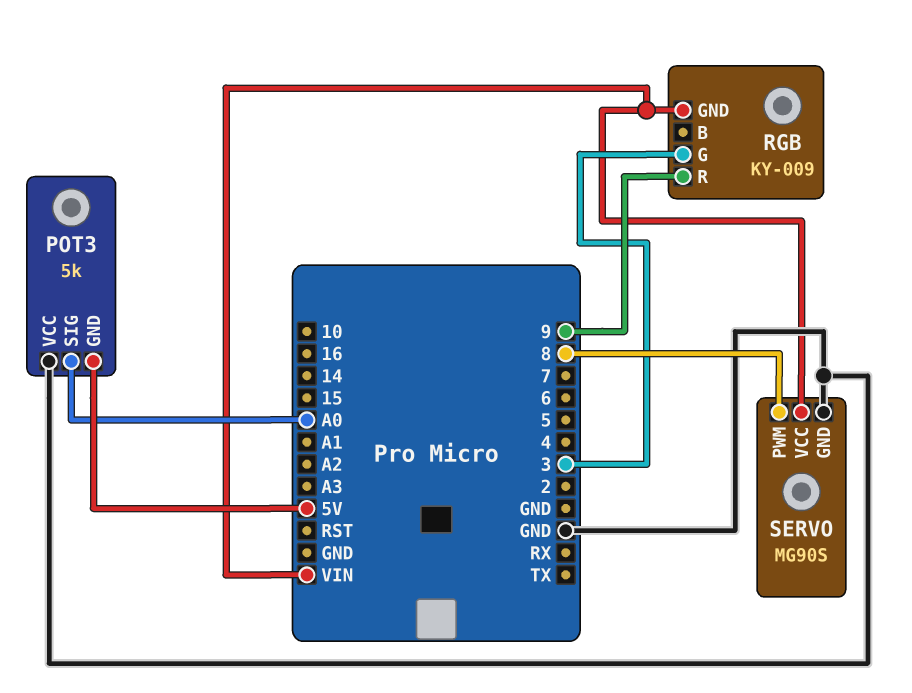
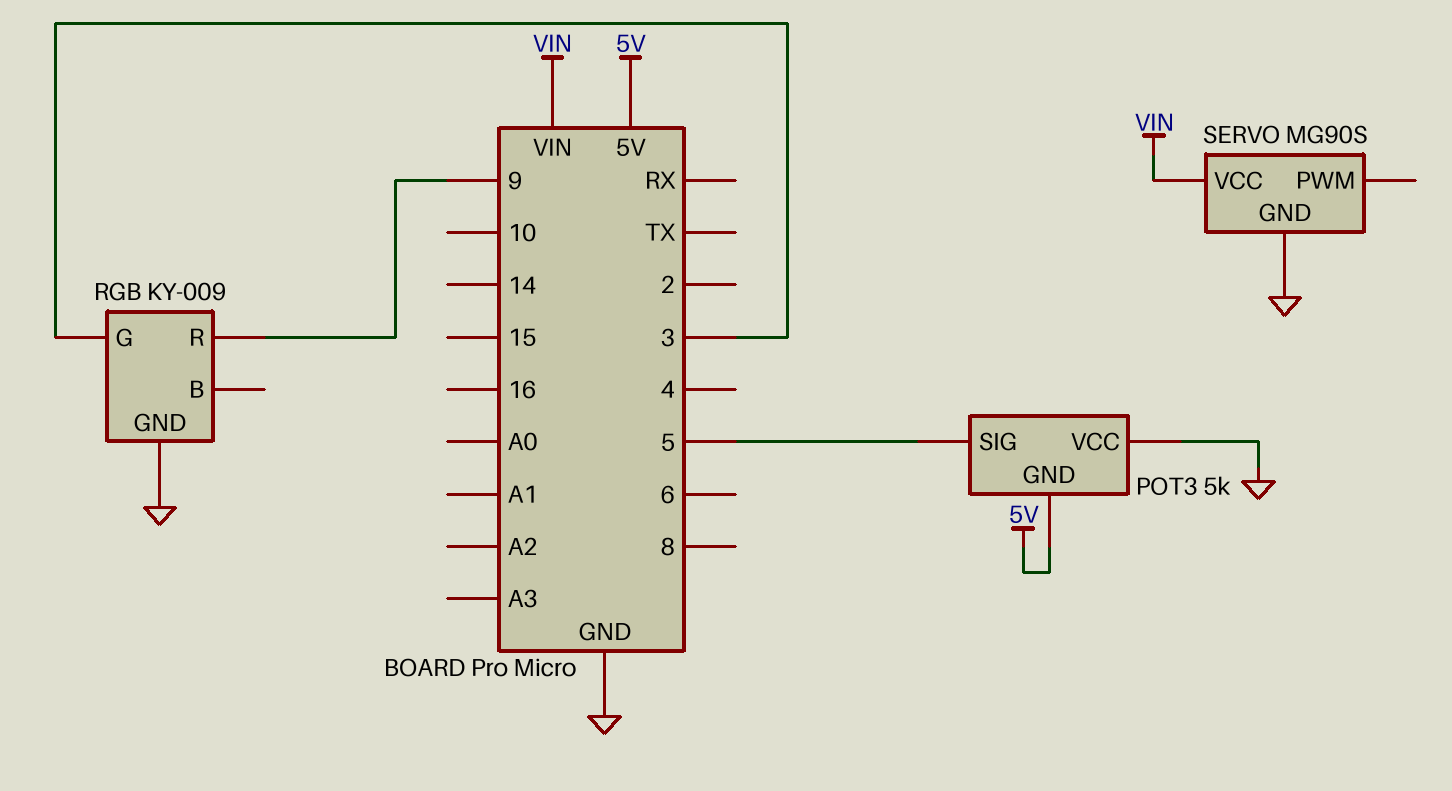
POT3 pin SIG: A0 -> 5
RGB pin GND: VIN -> GND
SERVO pin PWM: 8 -> none

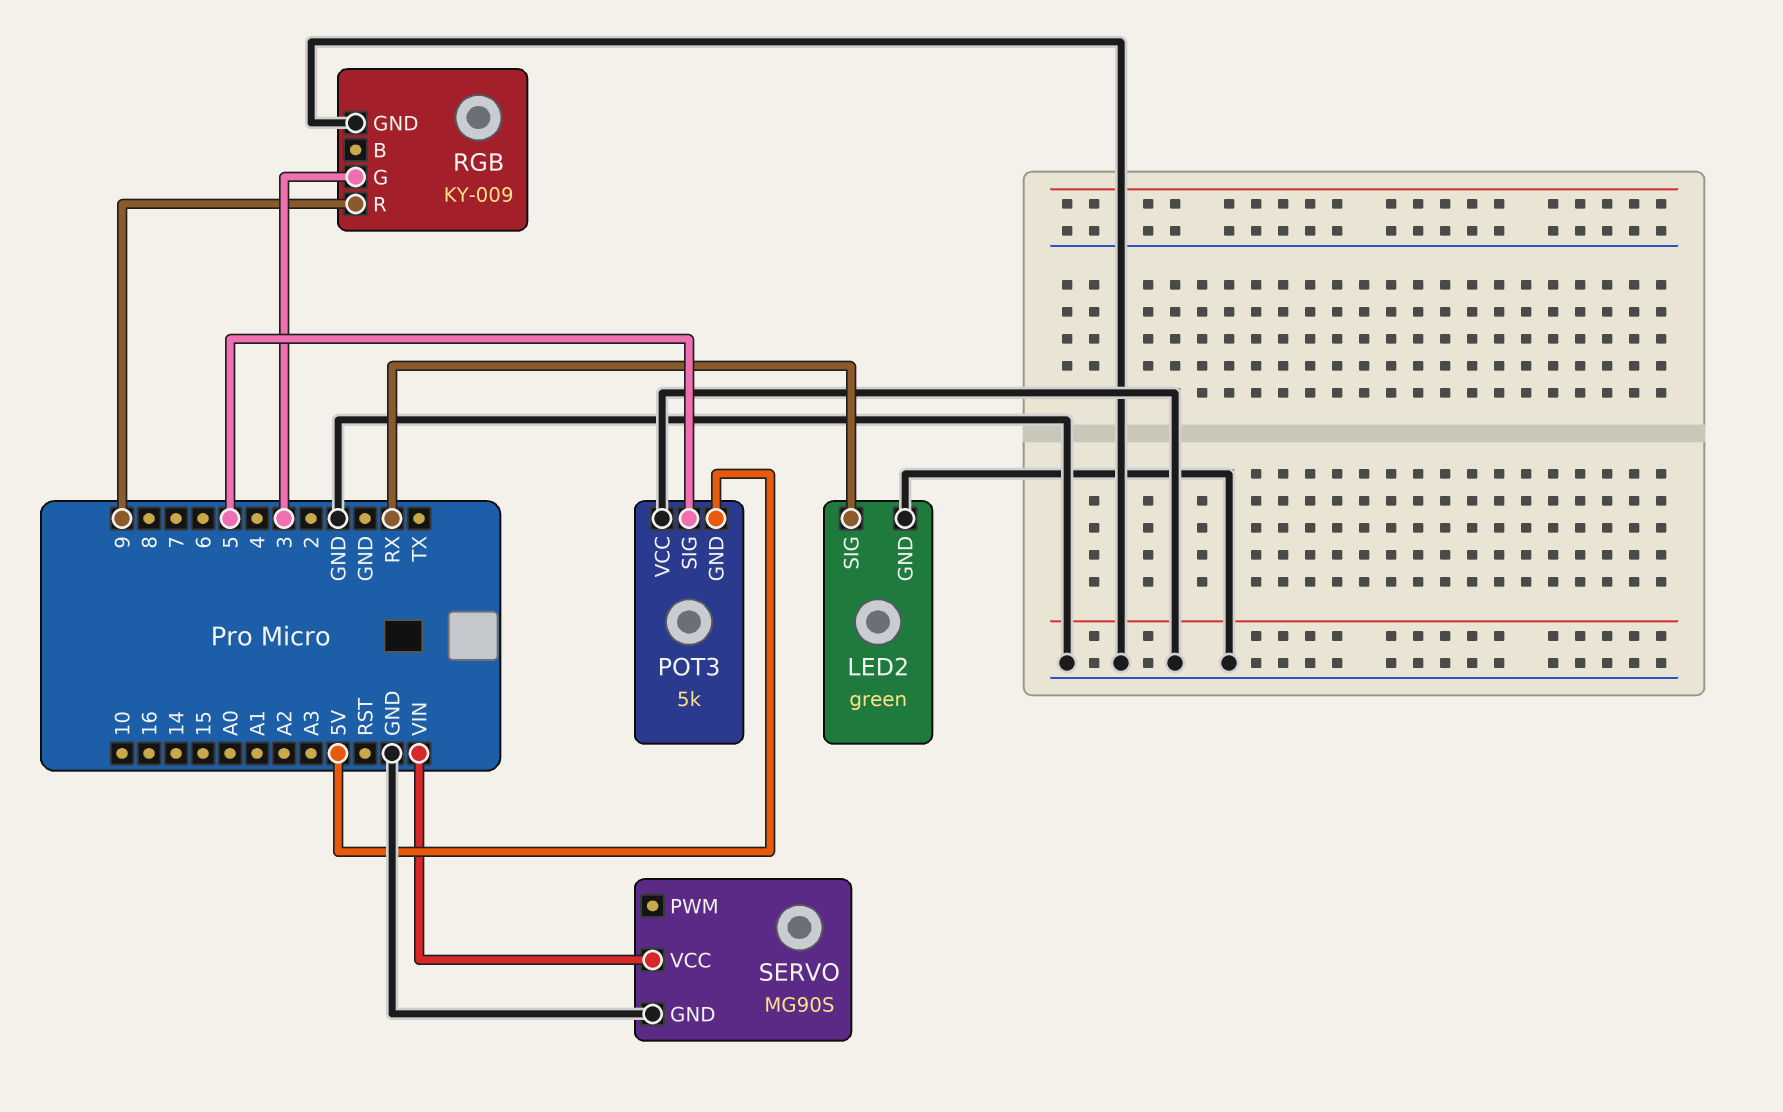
LED2: none -> green
LED2 pin GND: none -> GND
LED2 pin SIG: none -> RX

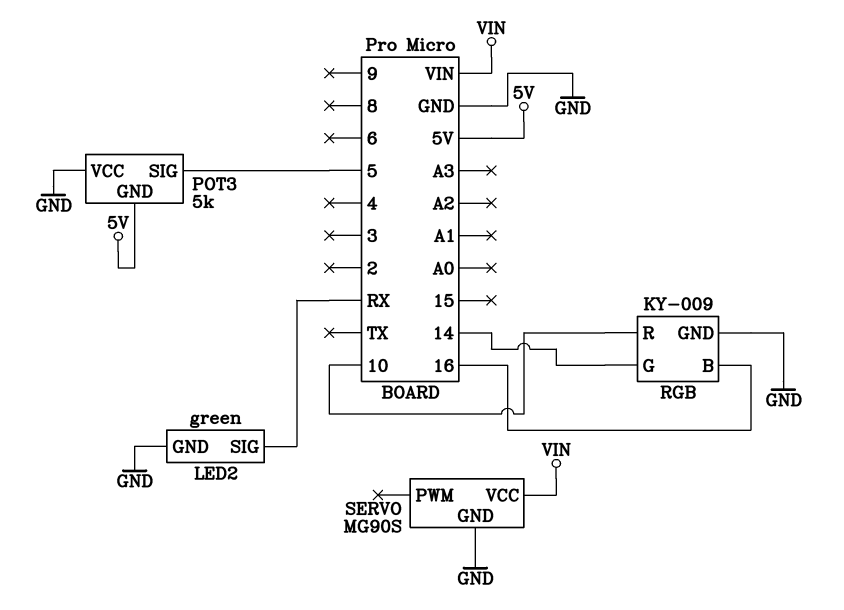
RGB pin B: none -> 16
RGB pin G: 3 -> 14
RGB pin R: 9 -> 10

